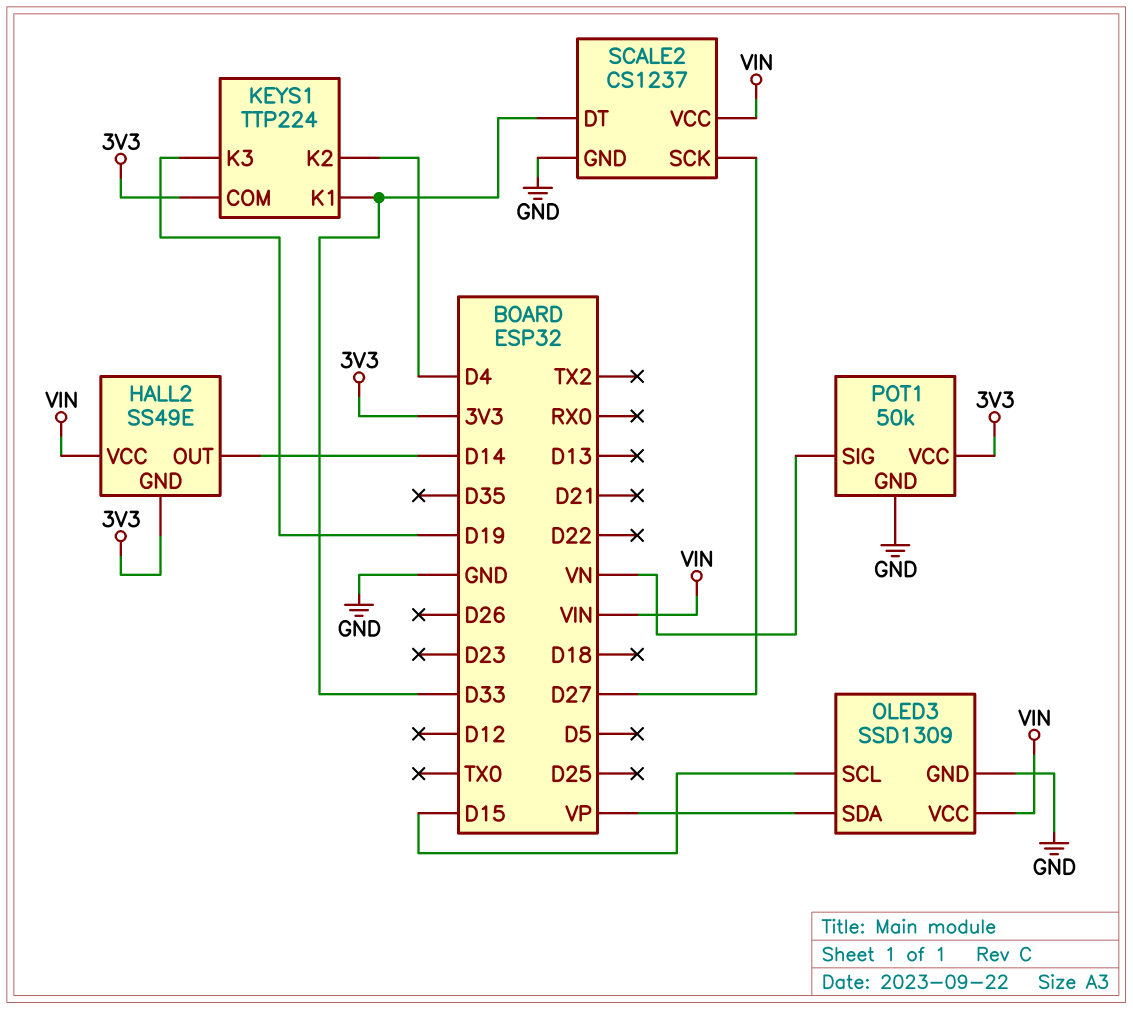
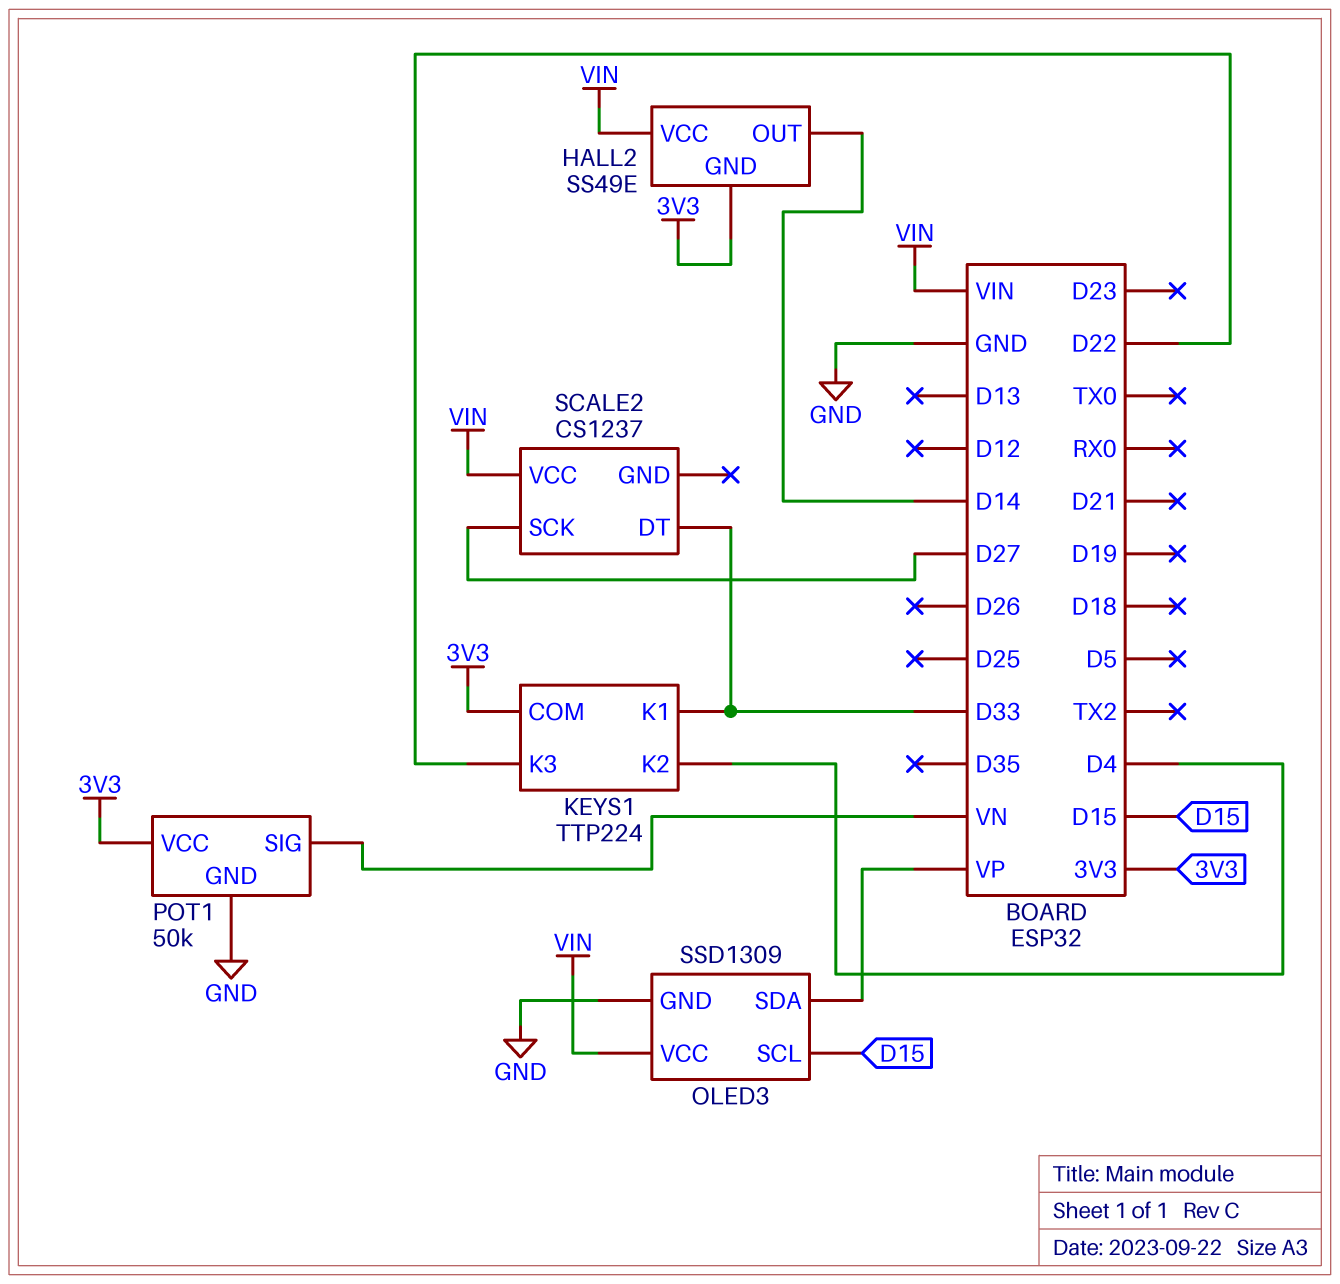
KEYS1 pin K3: D19 -> D22
SCALE2 pin GND: GND -> none

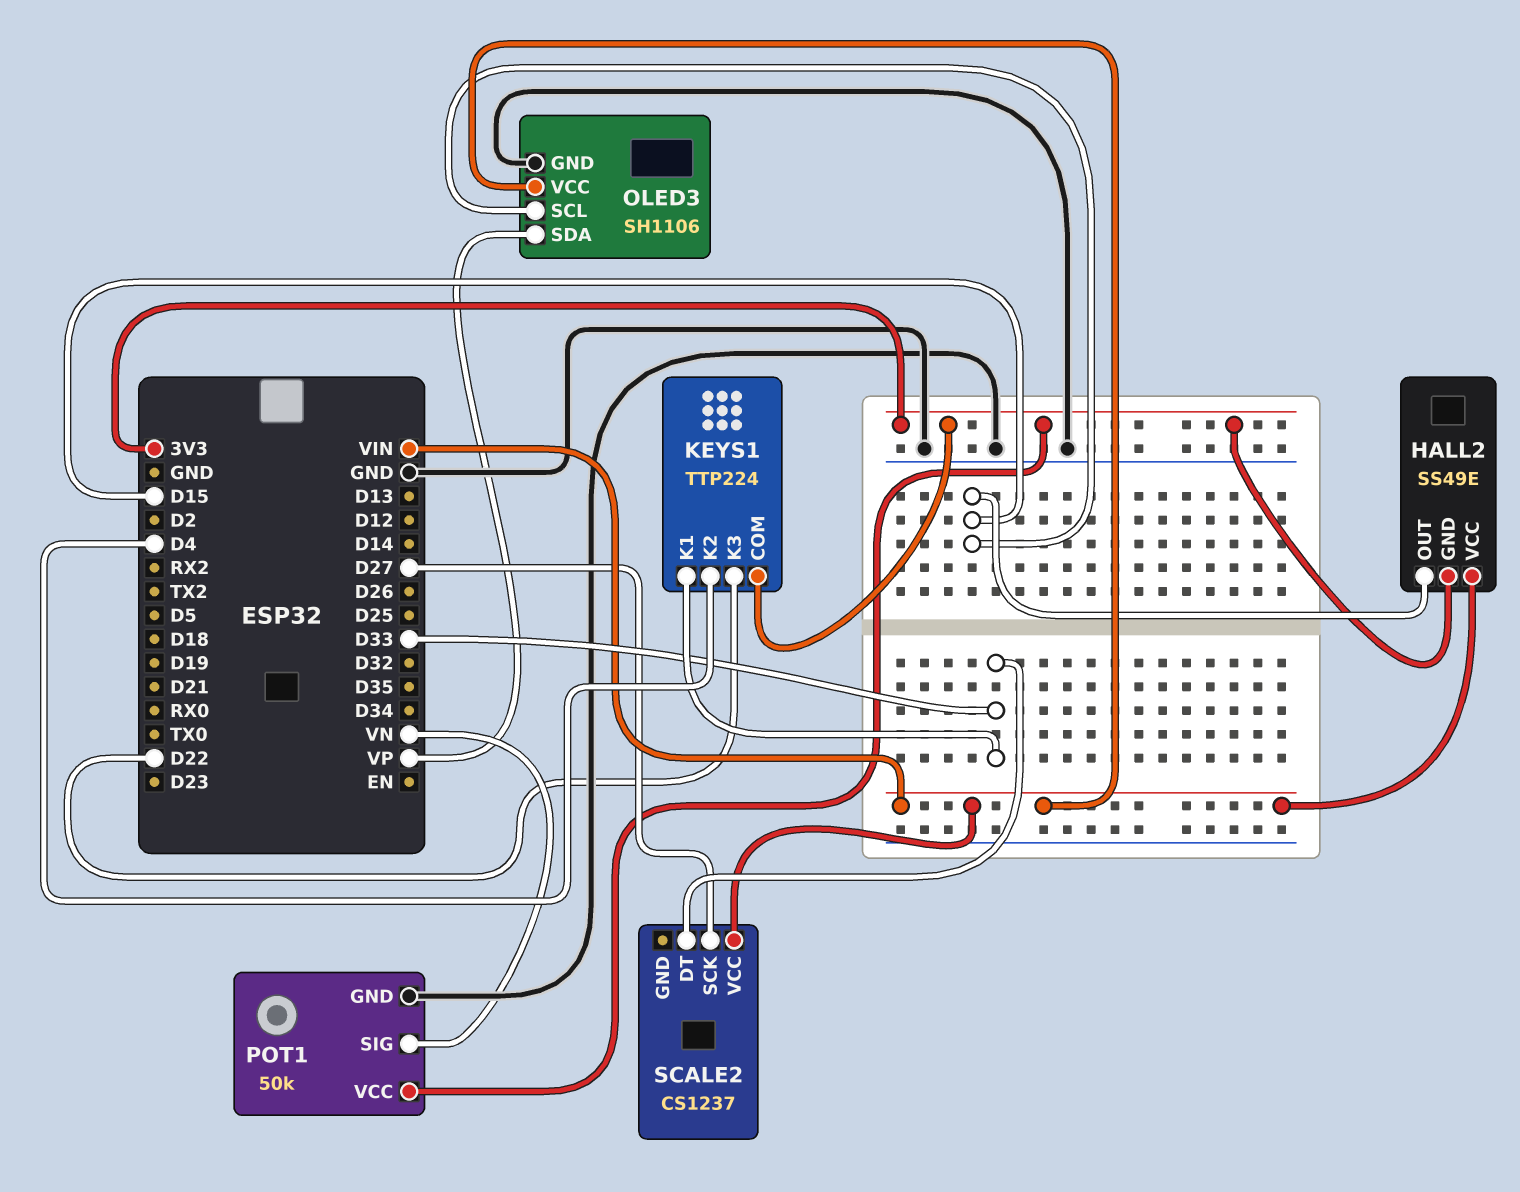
HALL2 pin OUT: D14 -> D15
OLED3: SSD1309 -> SH1106

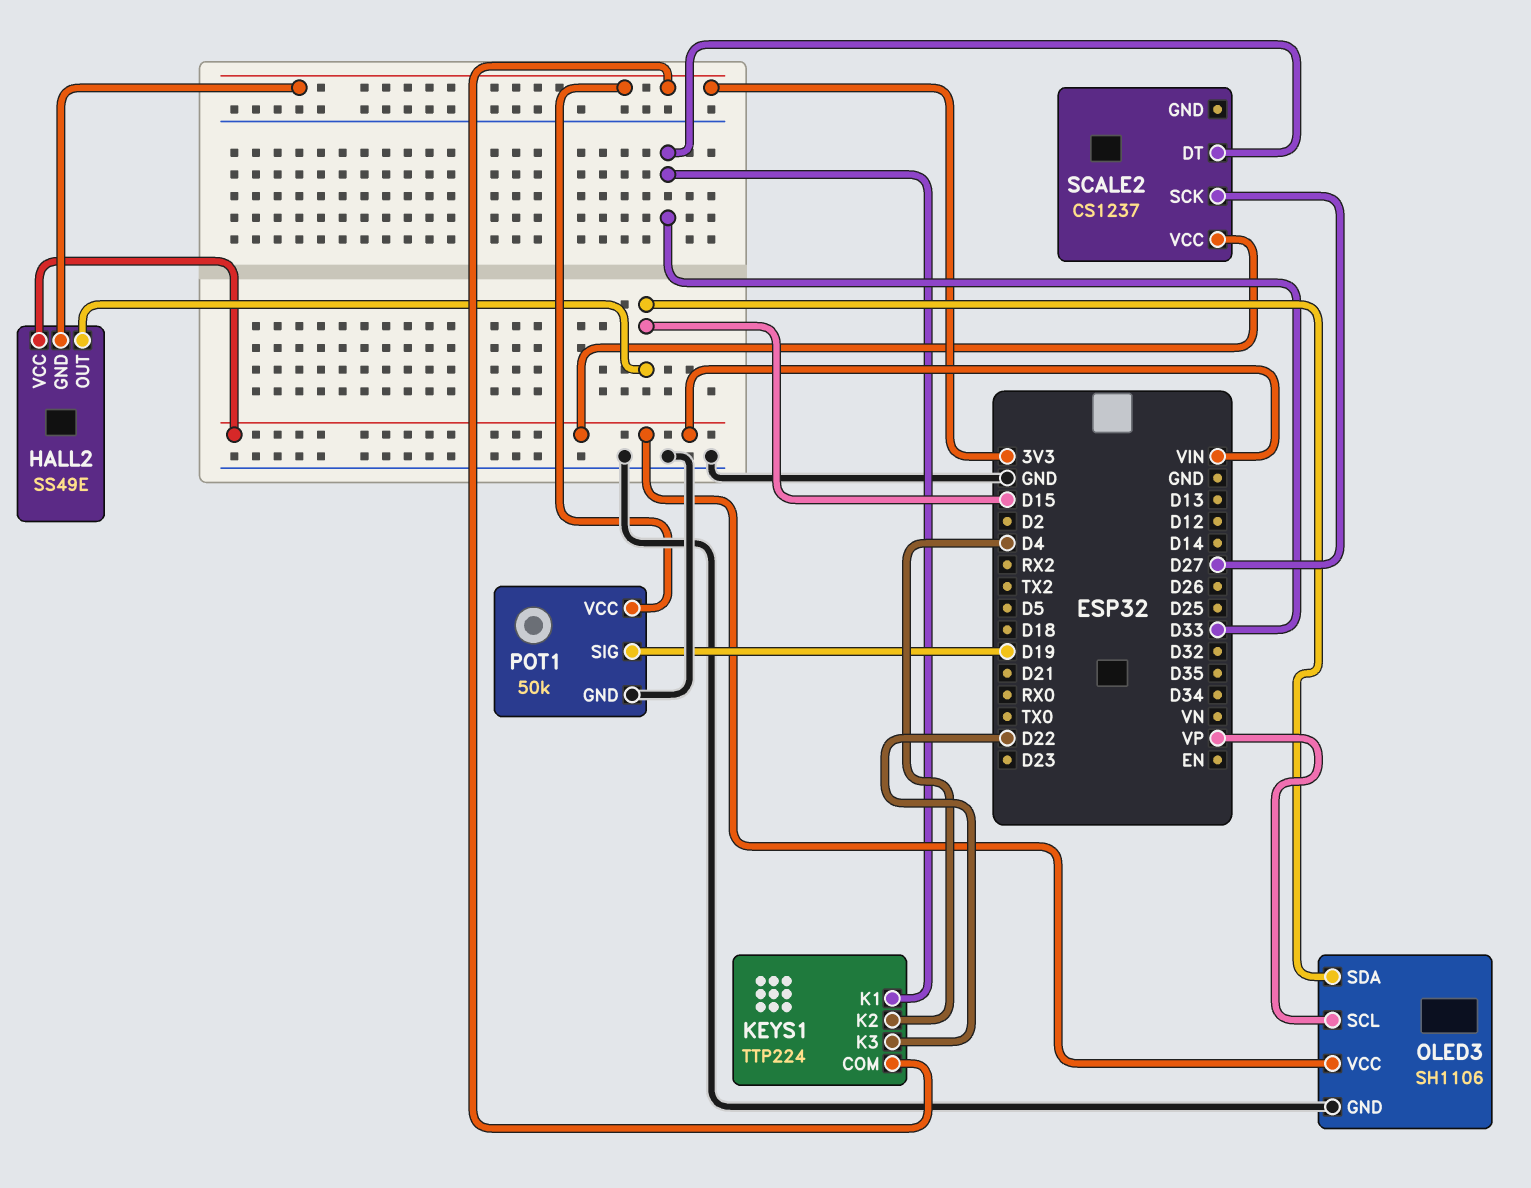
OLED3 pin SCL: D15 -> VP
OLED3 pin SDA: VP -> D15
POT1 pin SIG: VN -> D19

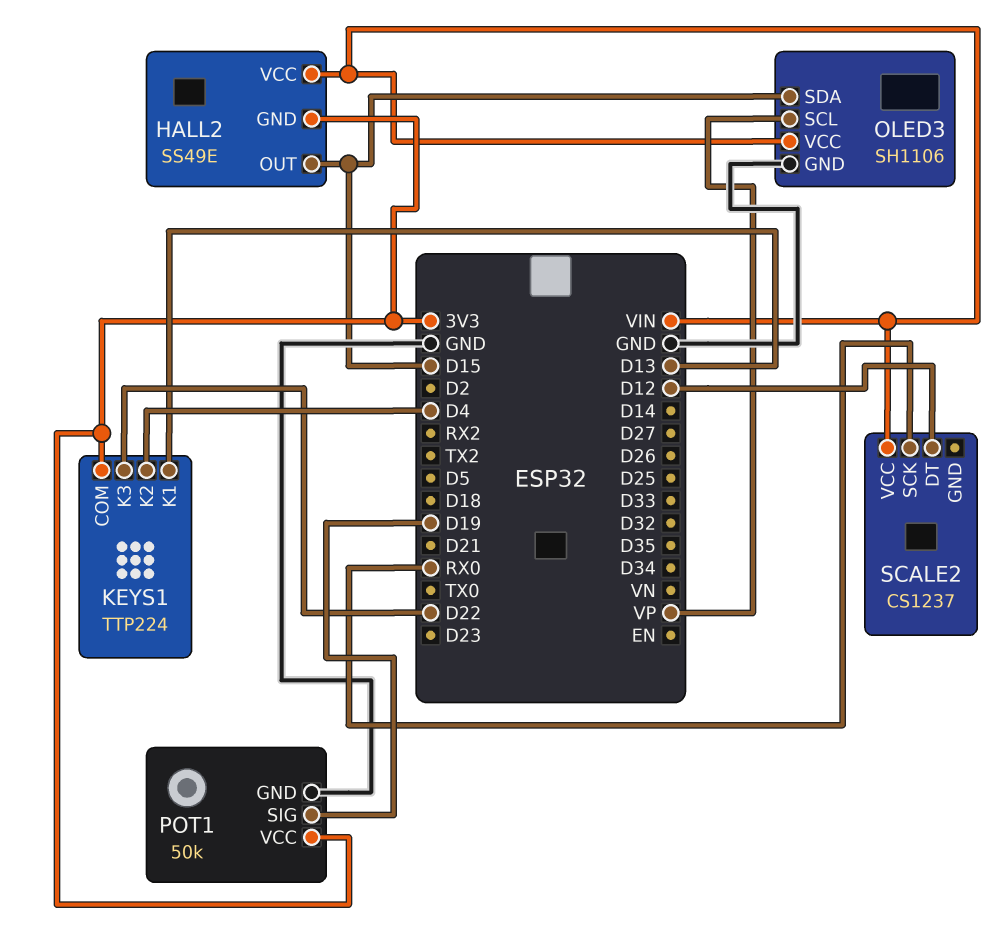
KEYS1 pin K1: D33 -> D13
SCALE2 pin DT: D33 -> D12
SCALE2 pin SCK: D27 -> RX0

